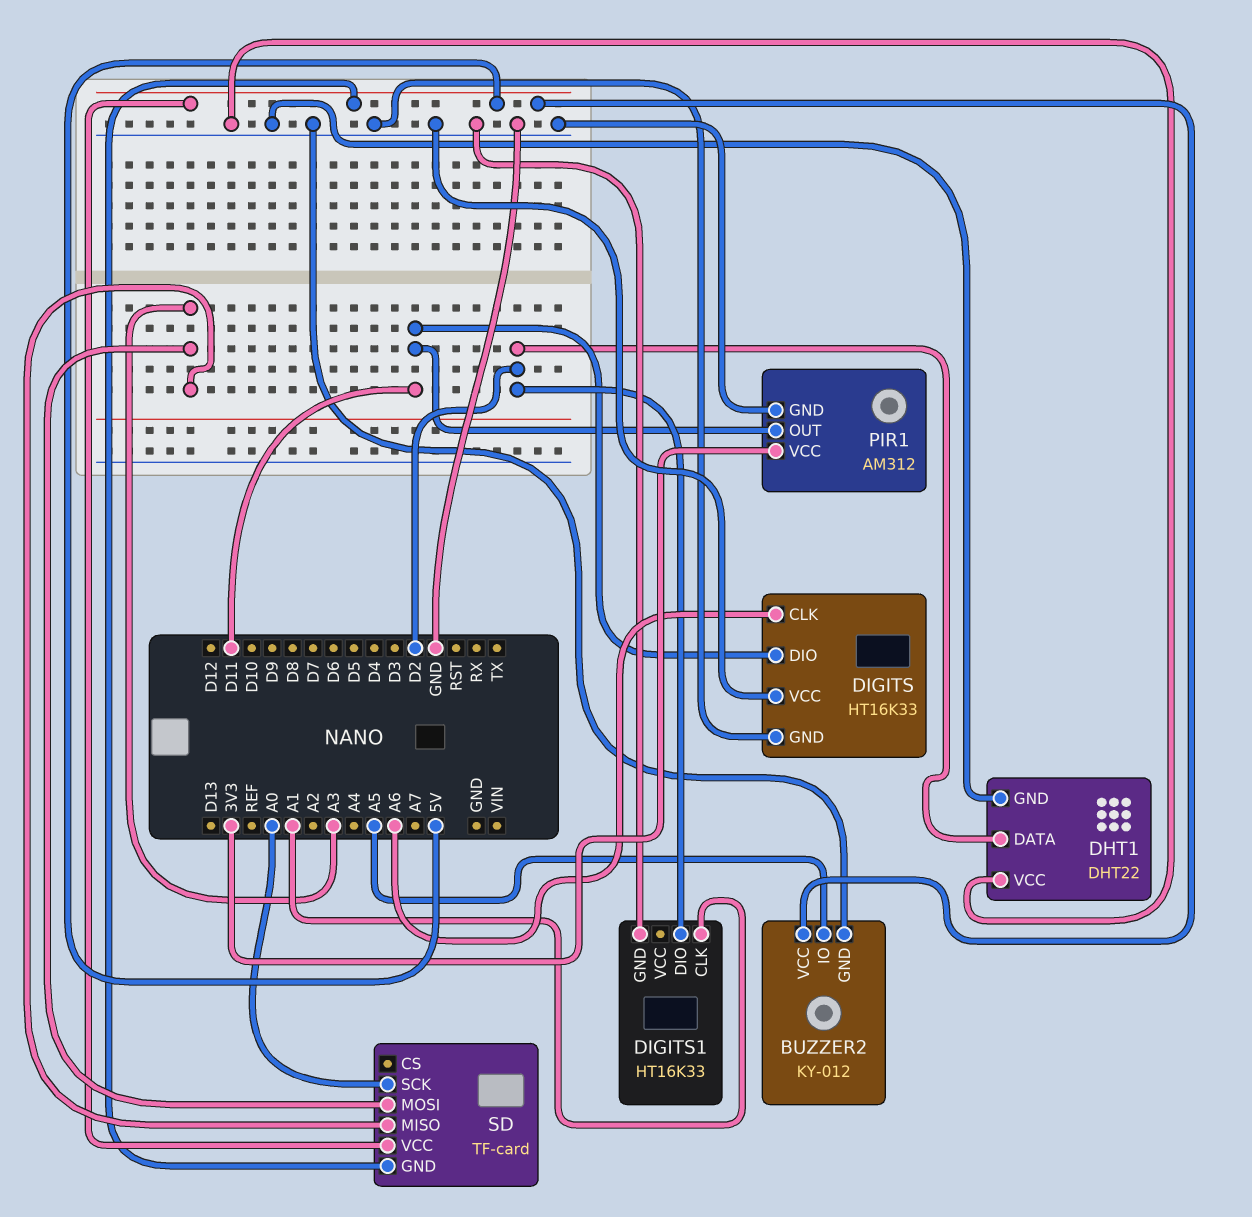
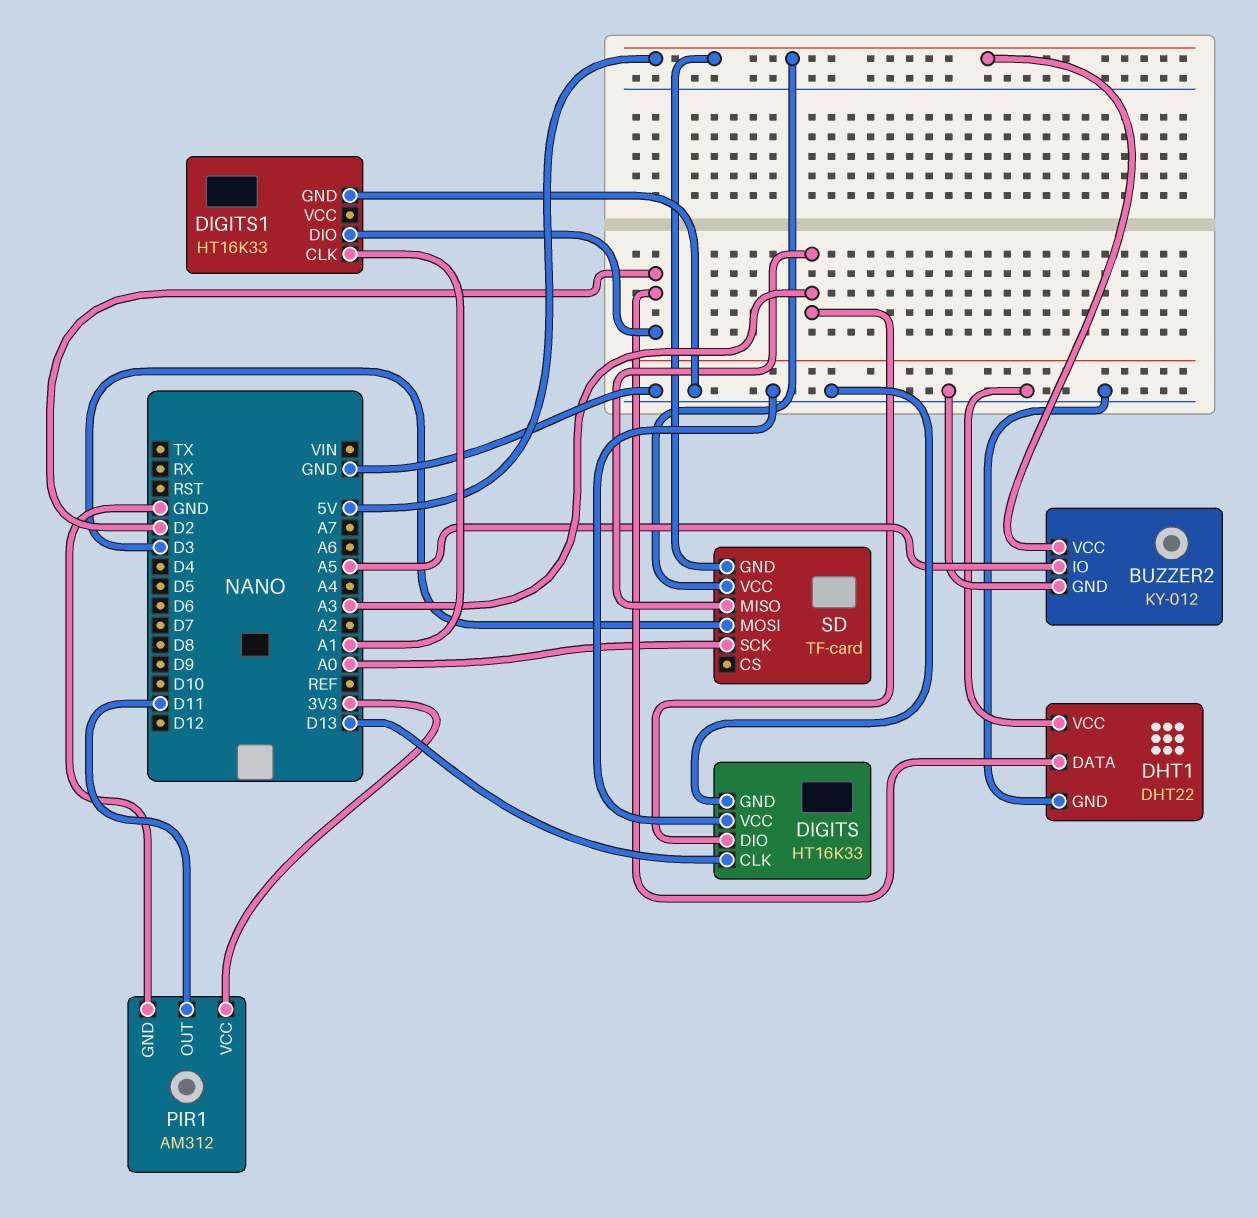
DIGITS pin CLK: A6 -> D13
DIGITS pin DIO: D11 -> A3
SD pin MOSI: A3 -> D3

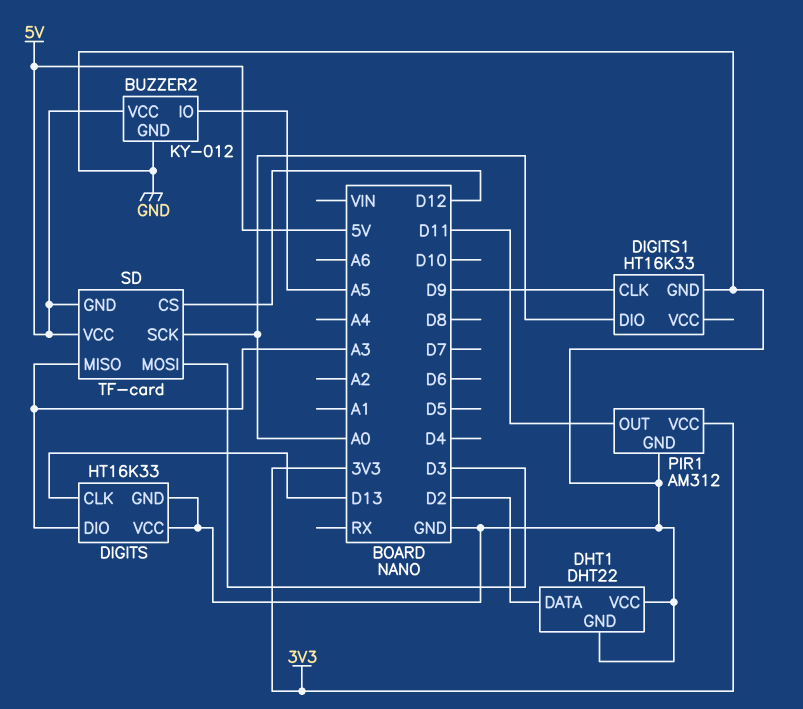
DIGITS1 pin CLK: A1 -> D9
DIGITS1 pin DIO: D2 -> A0
SD pin CS: none -> D12

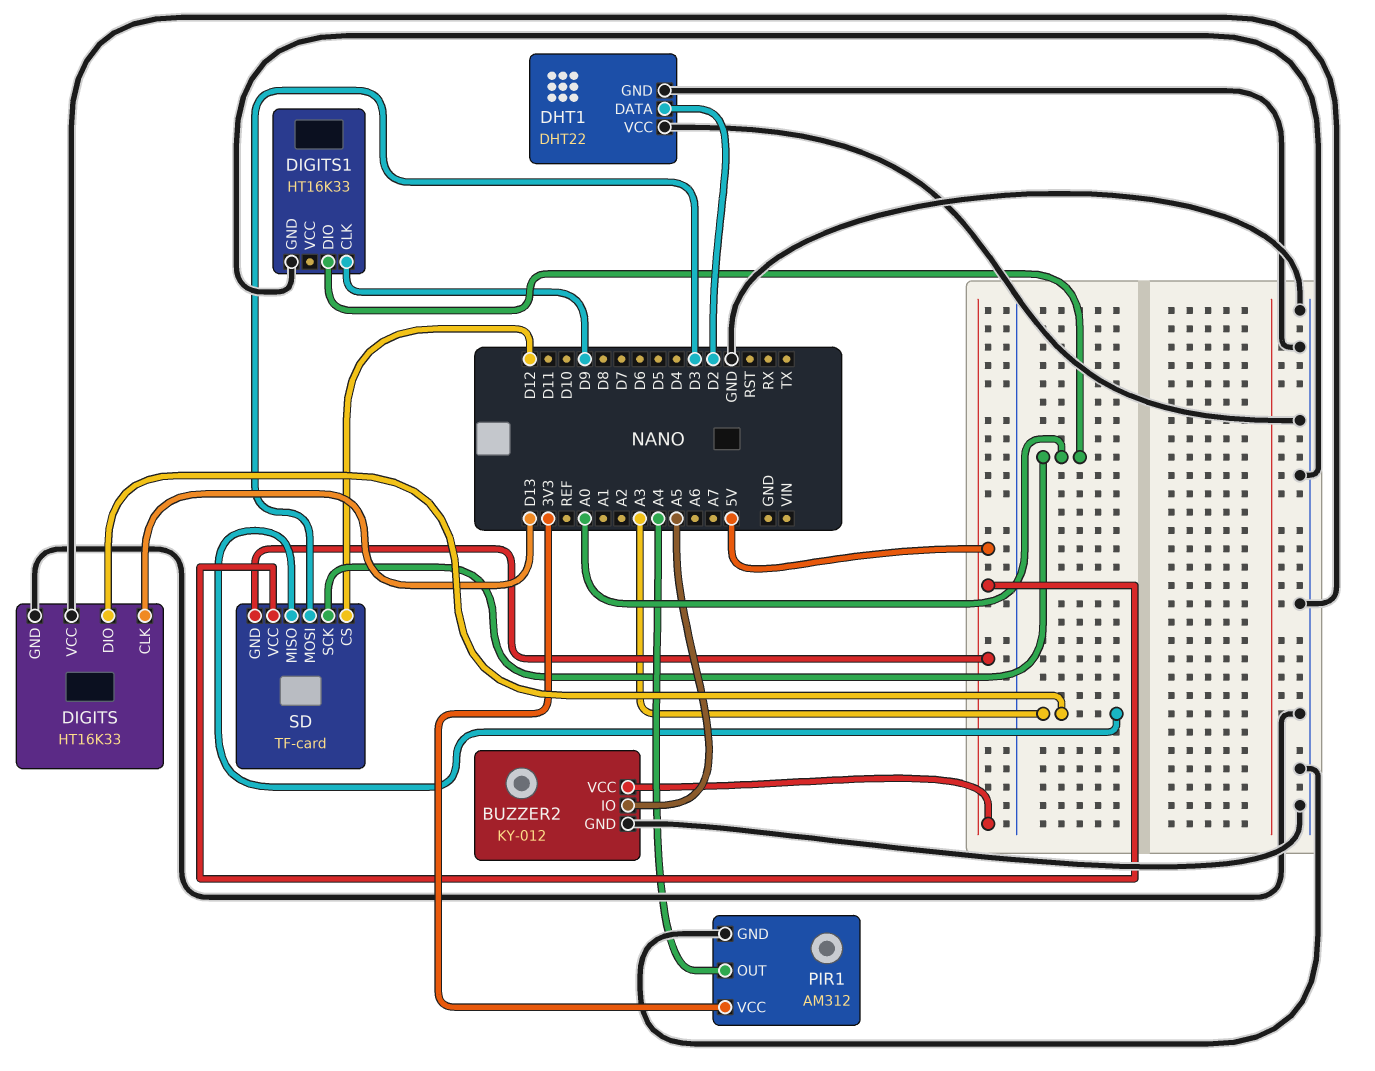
PIR1 pin OUT: D11 -> A4

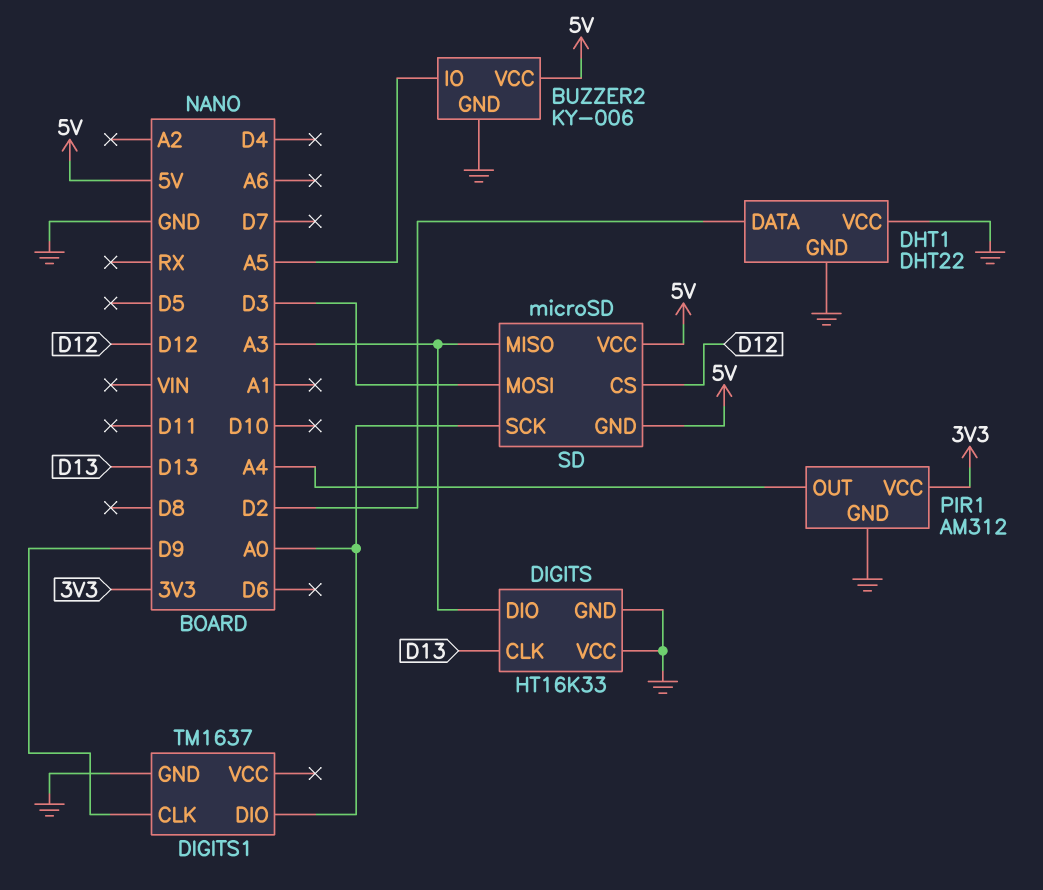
BUZZER2: KY-012 -> KY-006
DIGITS1: HT16K33 -> TM1637
SD: TF-card -> microSD

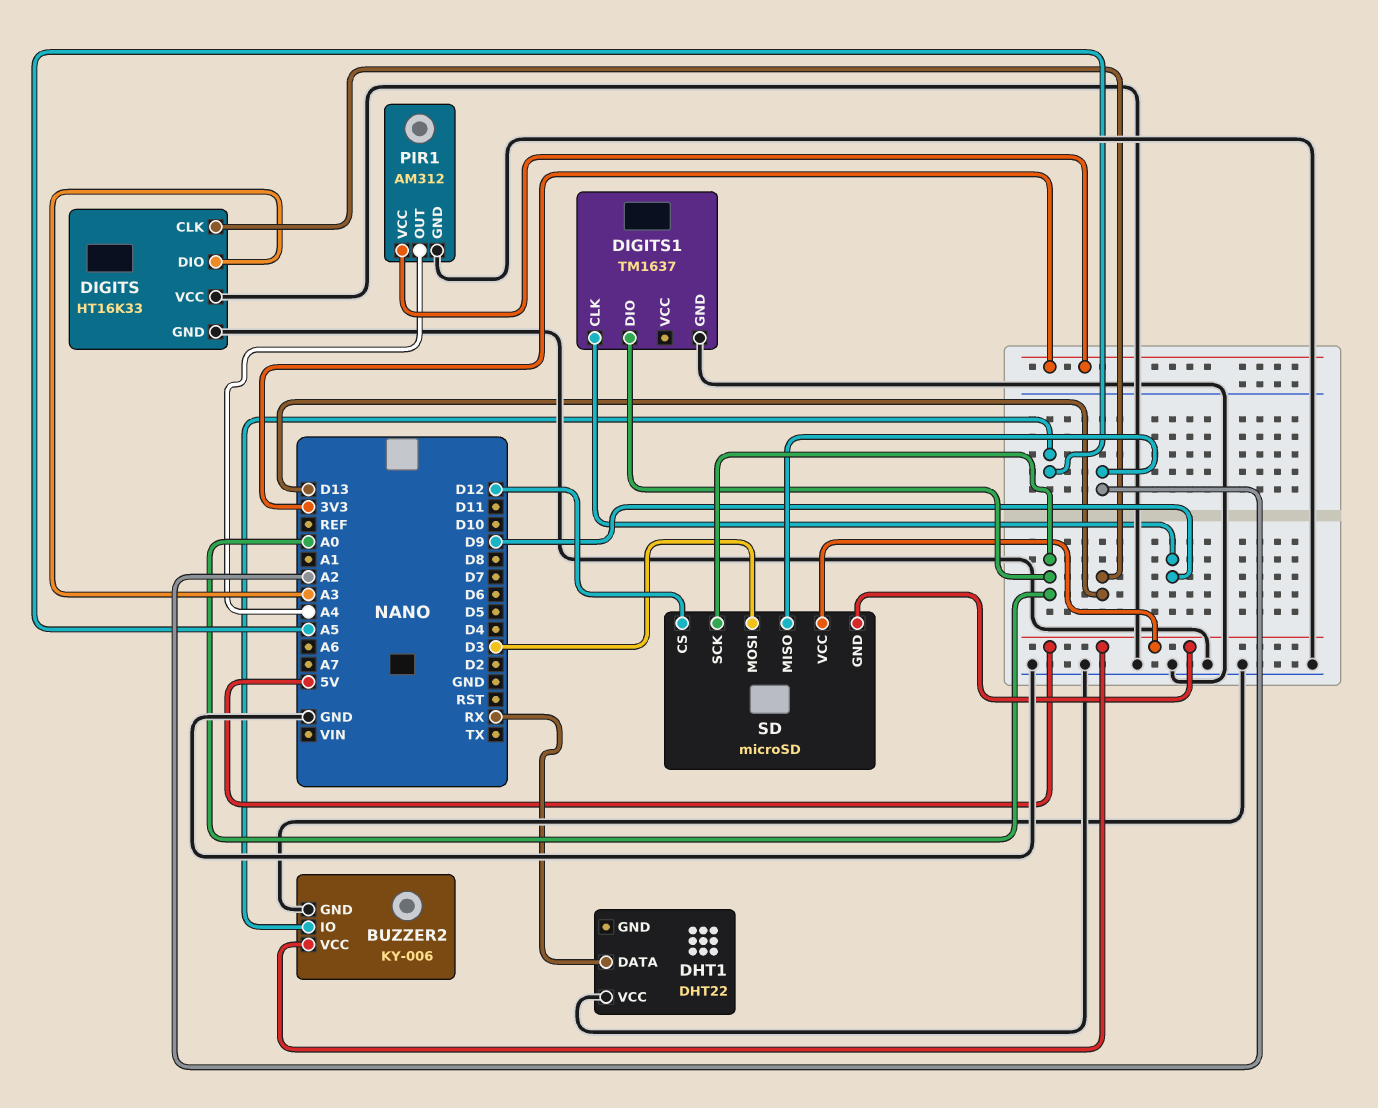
DHT1 pin DATA: D2 -> RX
DHT1 pin GND: GND -> none
SD pin MISO: A3 -> A2

